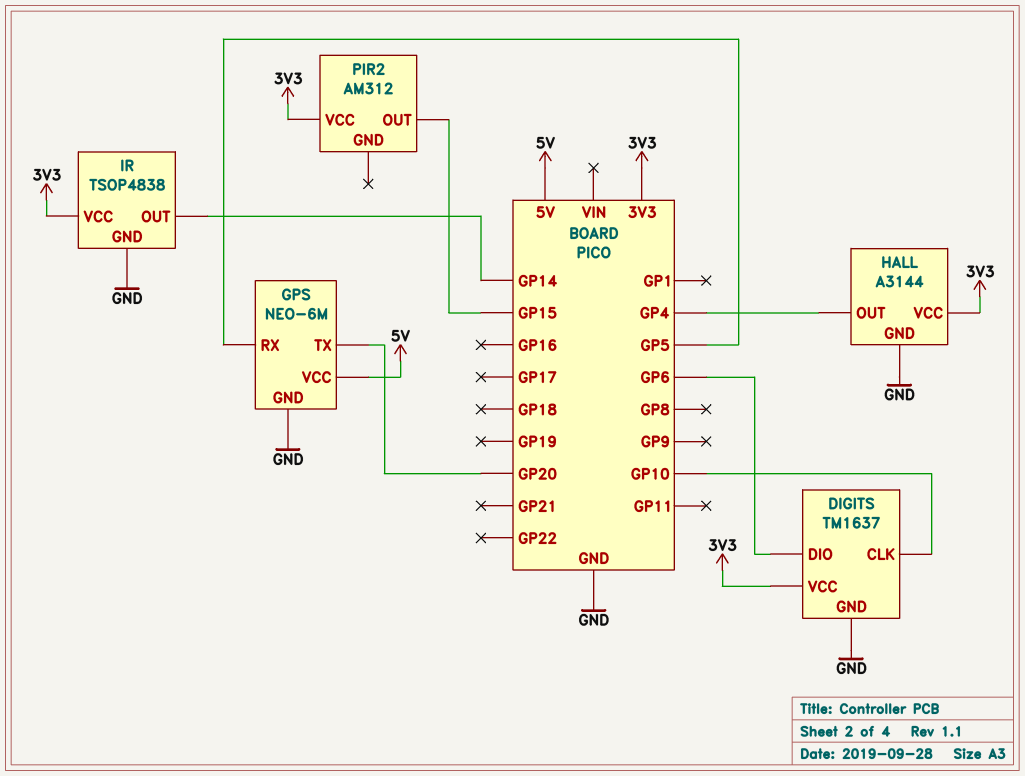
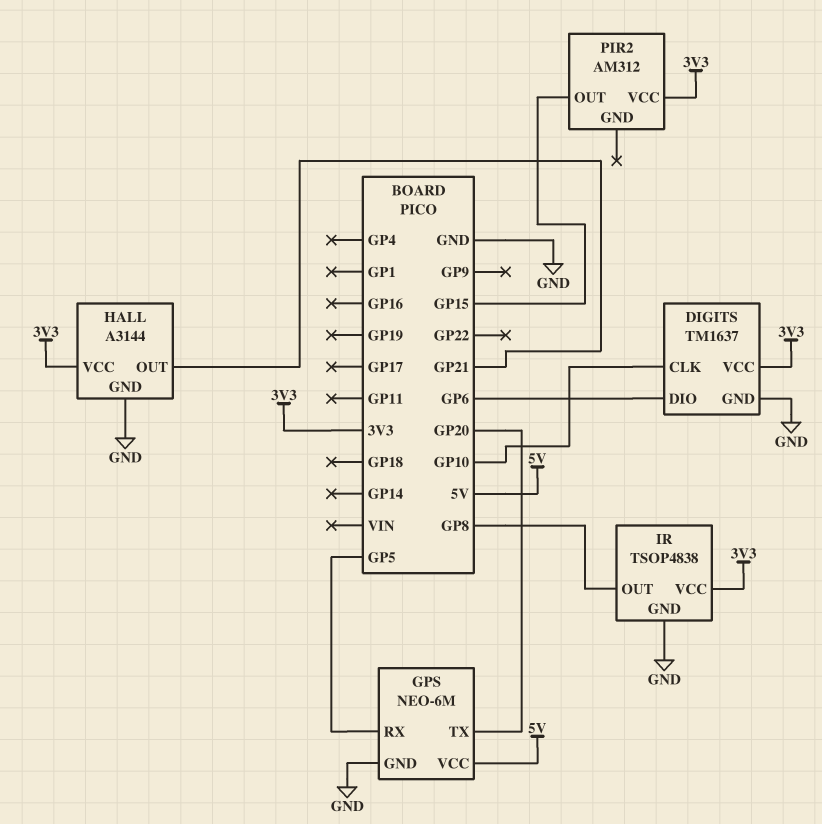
HALL pin OUT: GP4 -> GP21
IR pin OUT: GP14 -> GP8

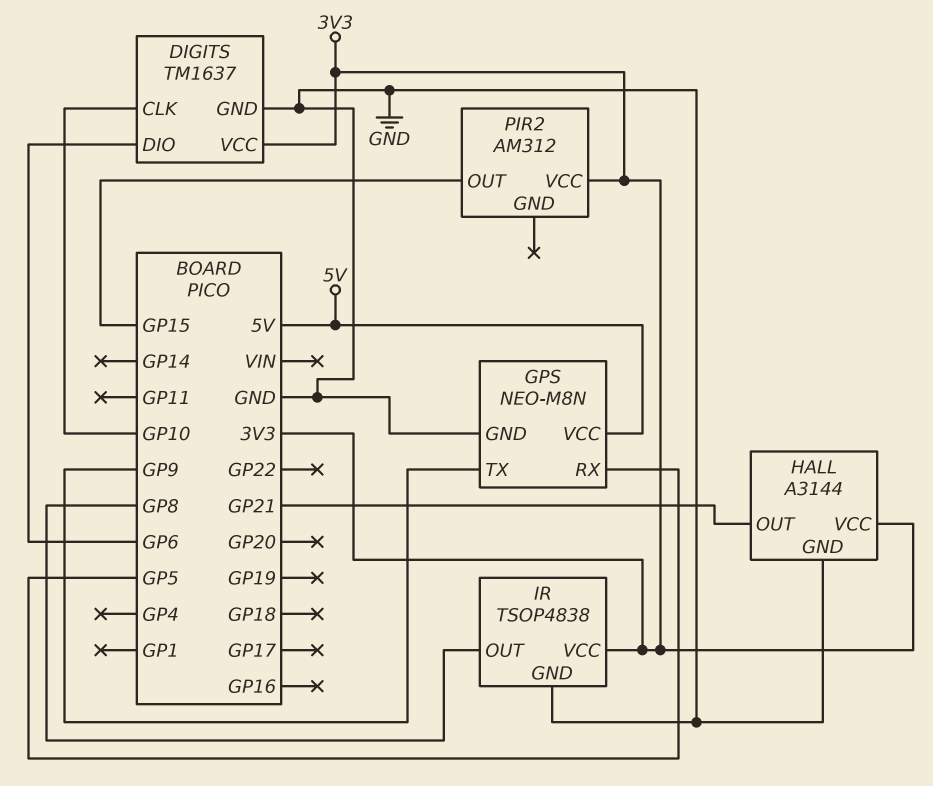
GPS: NEO-6M -> NEO-M8N
GPS pin TX: GP20 -> GP9

